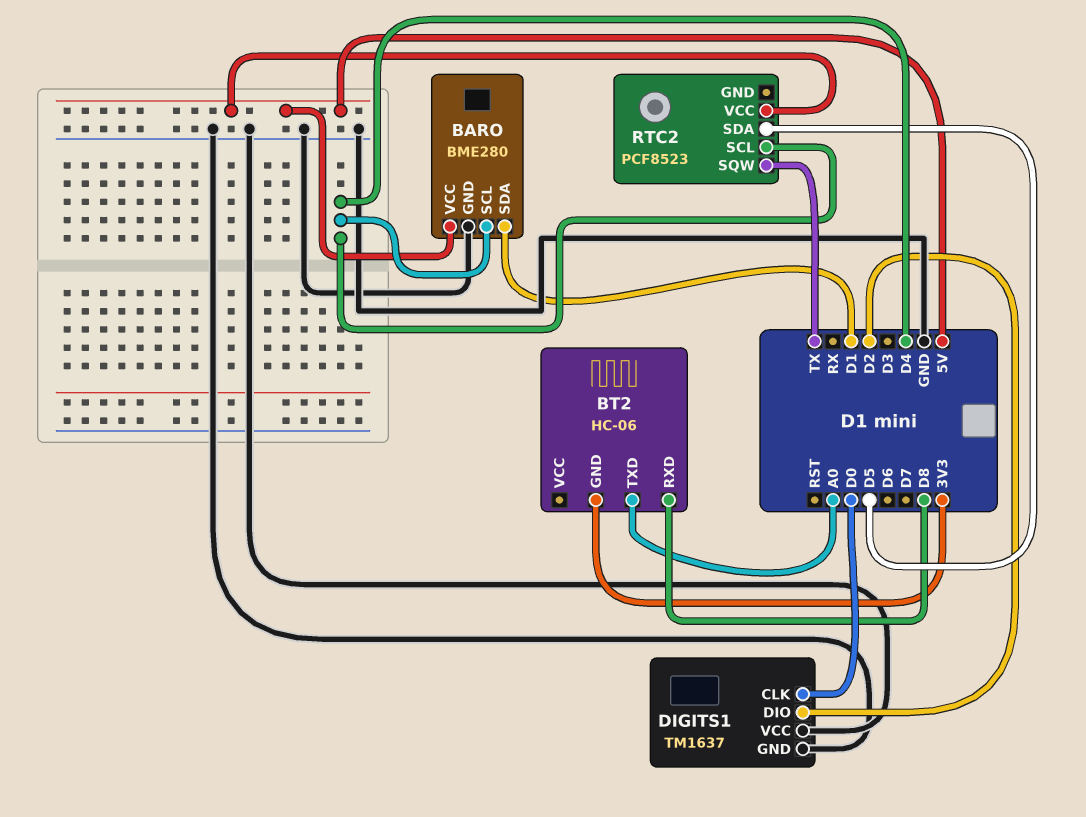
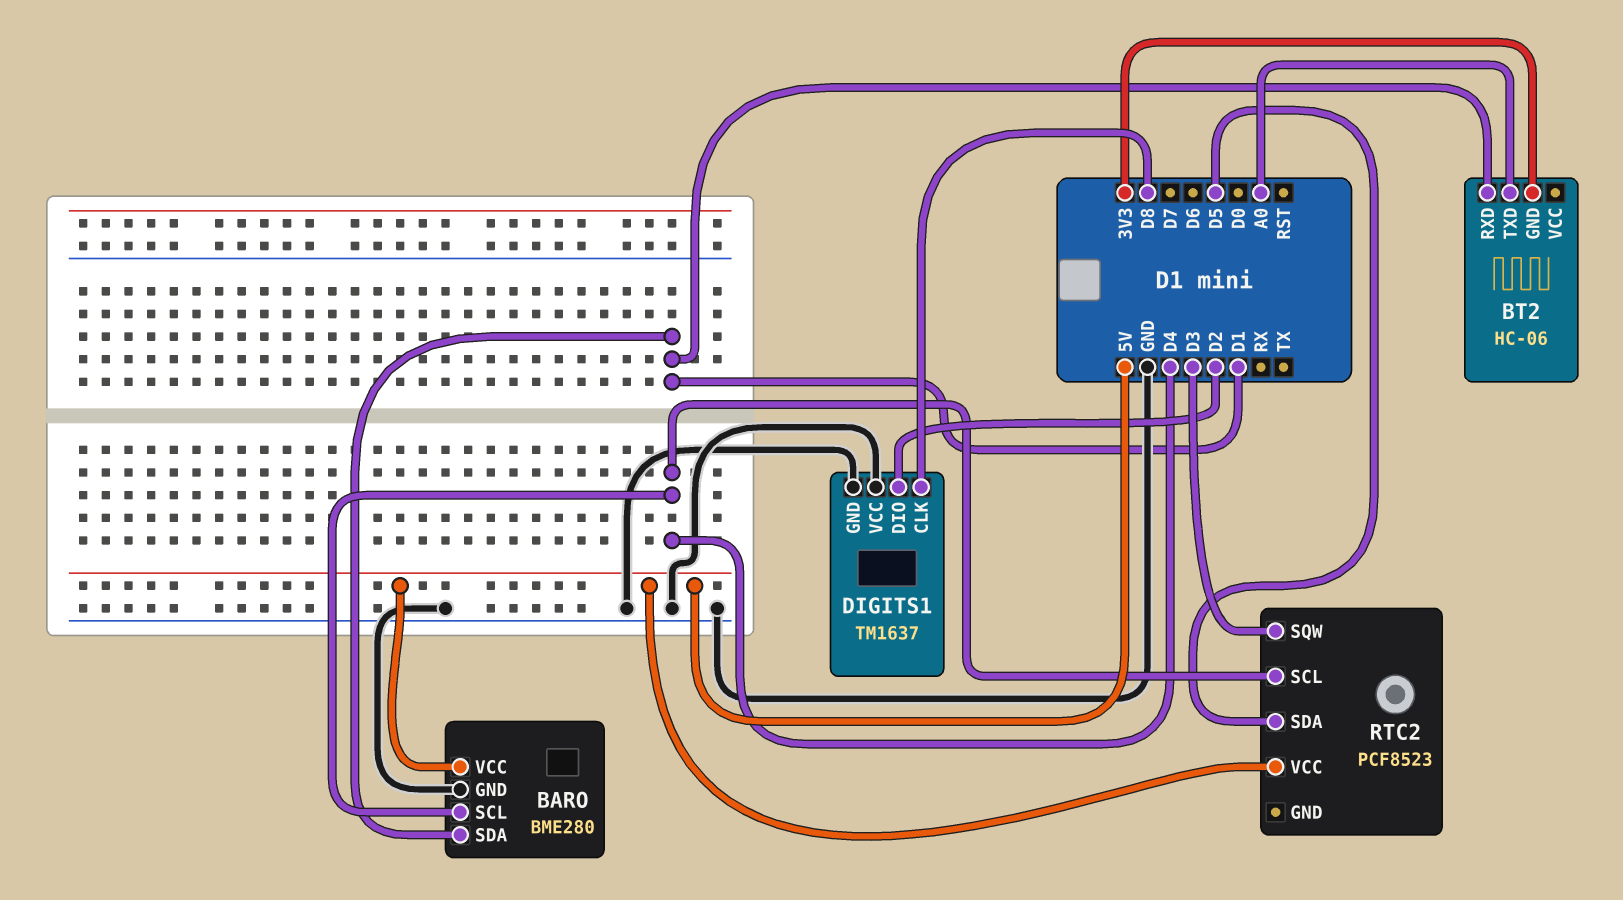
BT2 pin RXD: D8 -> D1
DIGITS1 pin CLK: D0 -> D8
RTC2 pin SQW: TX -> D3

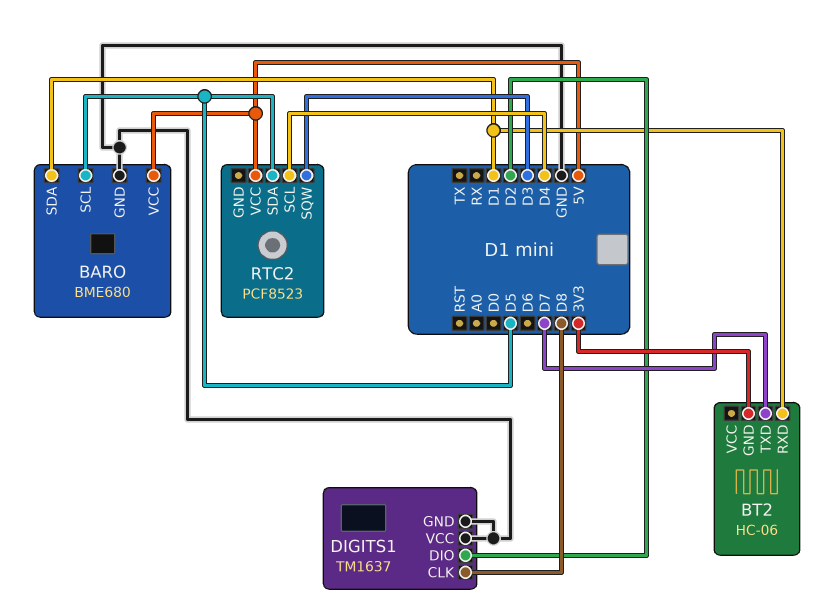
BARO: BME280 -> BME680
BARO pin SCL: D4 -> D5
BT2 pin TXD: A0 -> D7

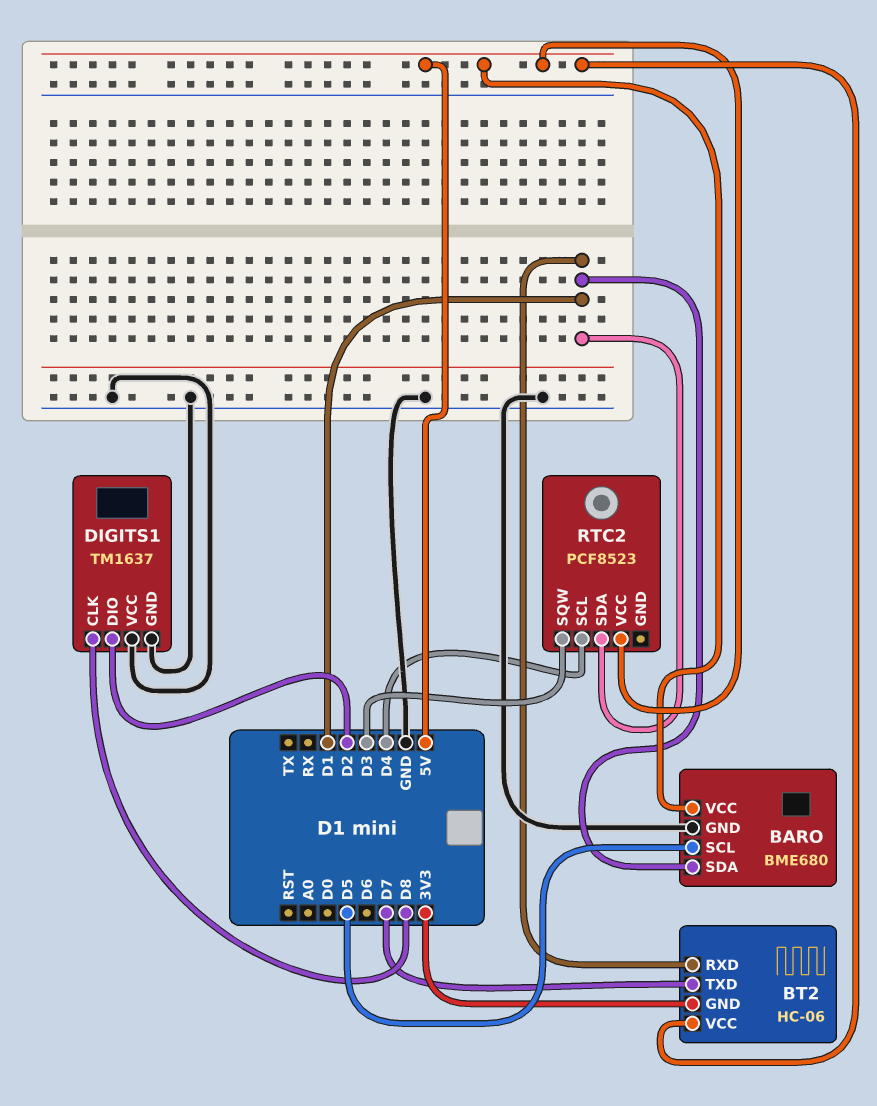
BT2 pin VCC: none -> 5V
RTC2 pin SDA: D5 -> D1

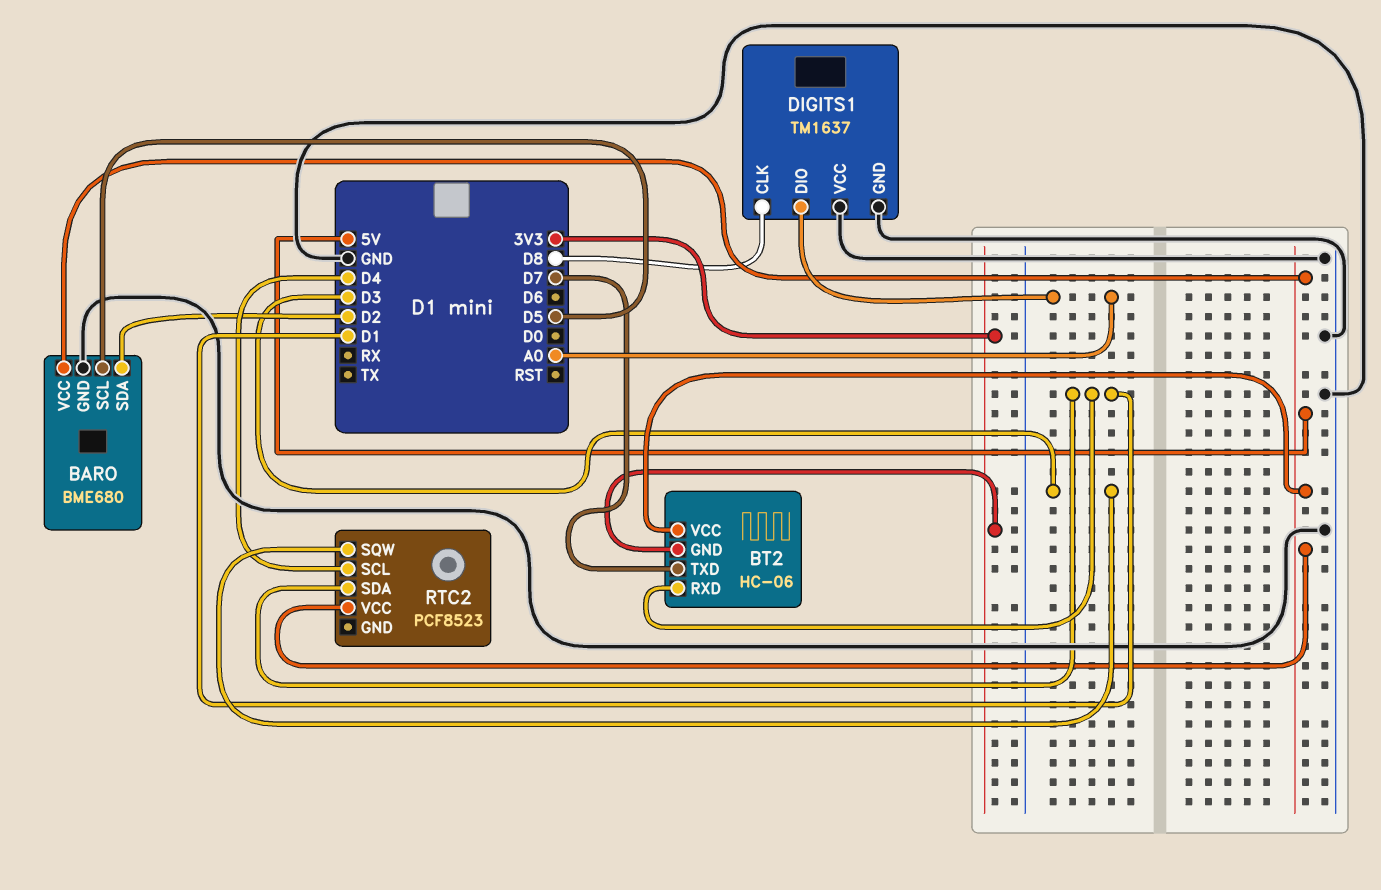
BARO pin SDA: D1 -> D2
DIGITS1 pin DIO: D2 -> A0

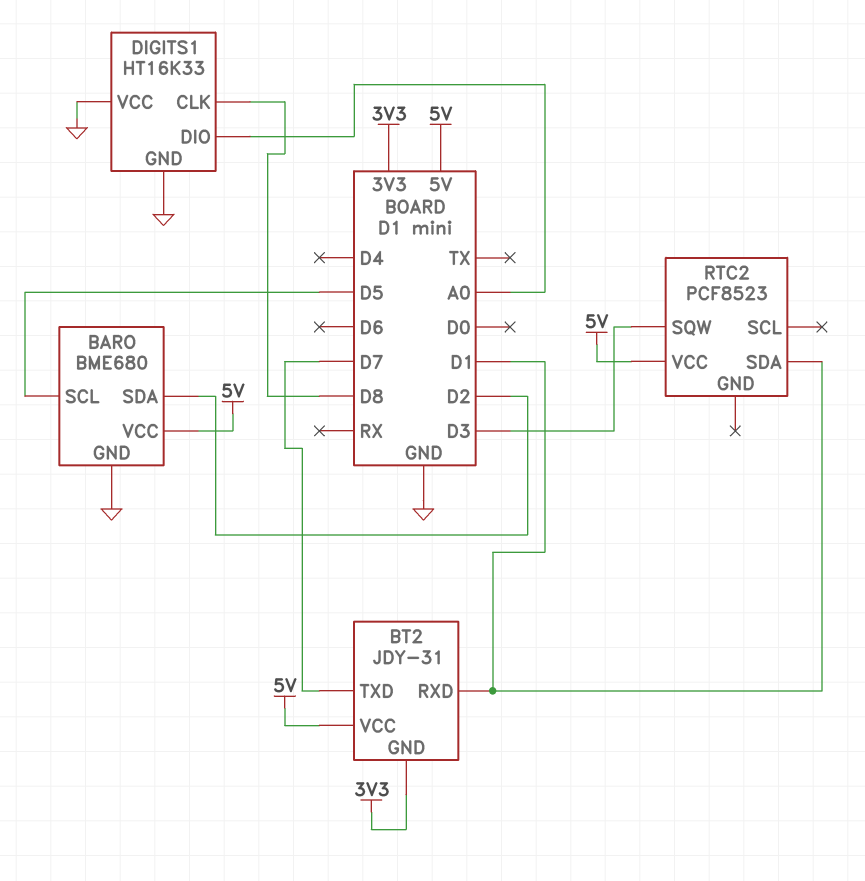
BT2: HC-06 -> JDY-31
DIGITS1: TM1637 -> HT16K33
RTC2 pin SCL: D4 -> none

